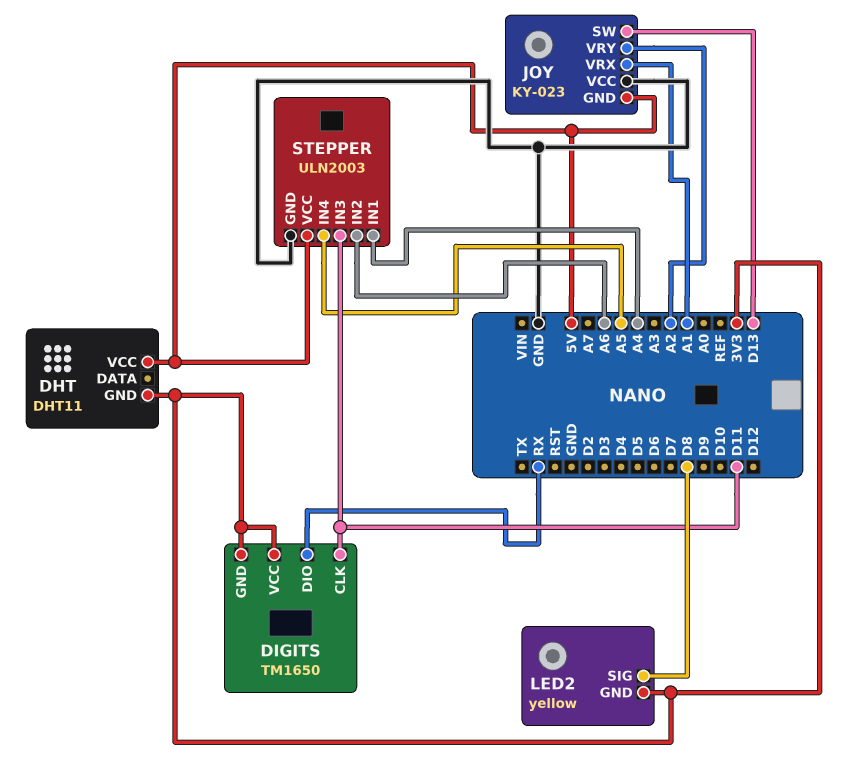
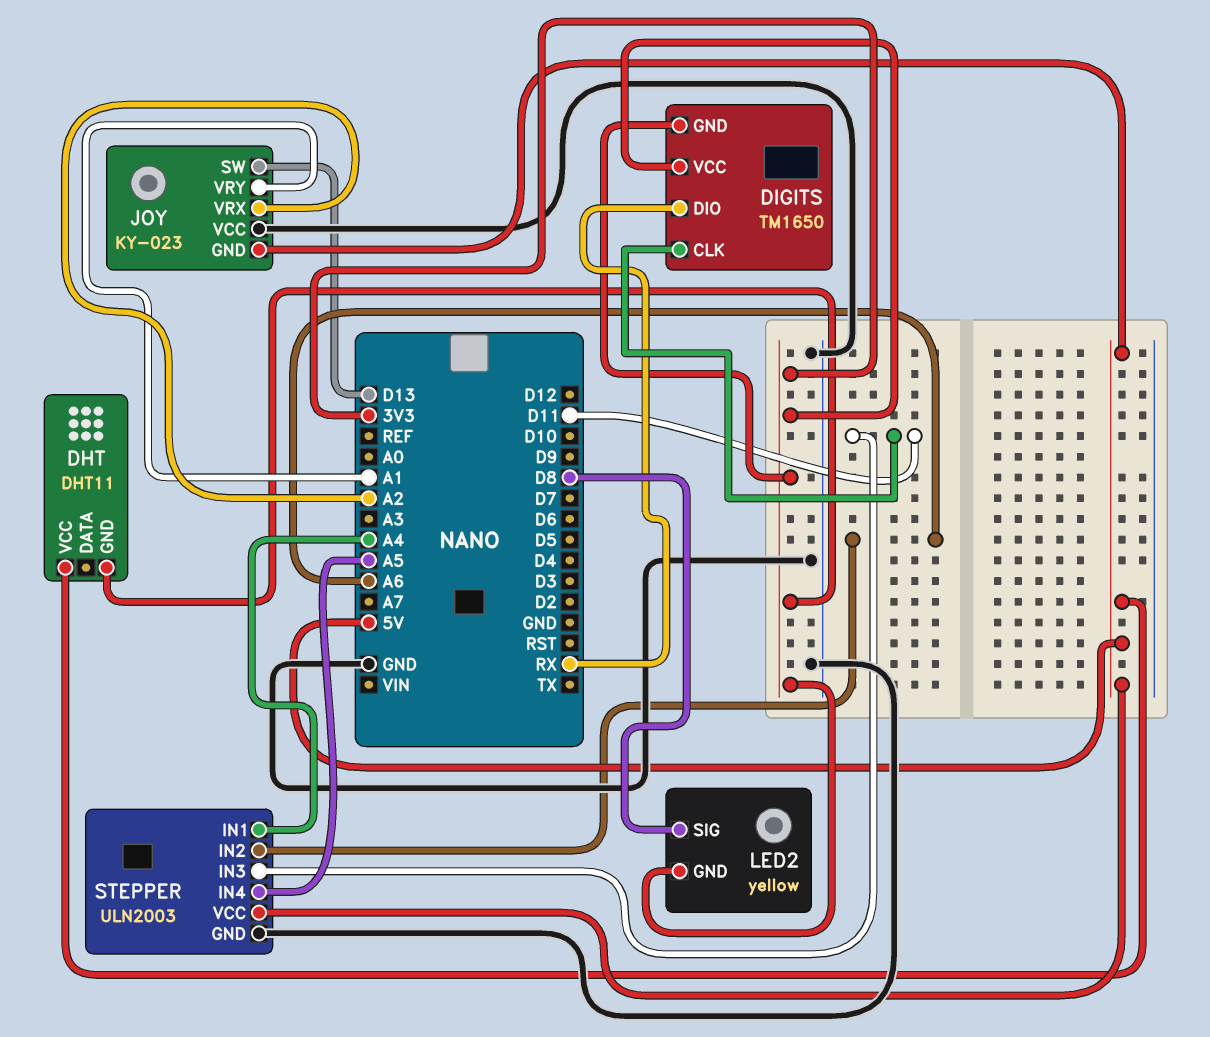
JOY pin VRX: A1 -> A2
JOY pin VRY: A2 -> A1

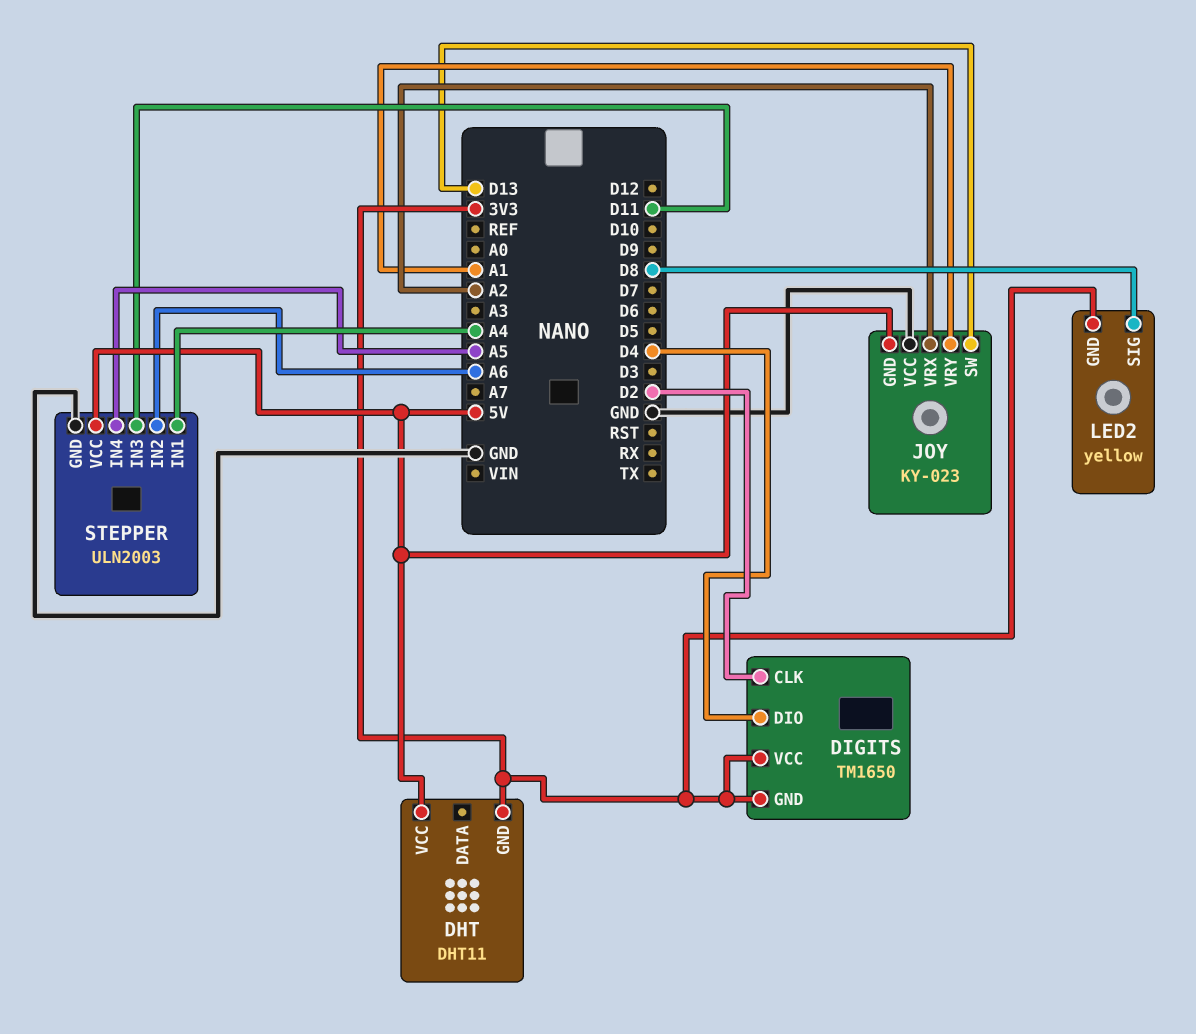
DIGITS pin CLK: D11 -> D2
DIGITS pin DIO: RX -> D4

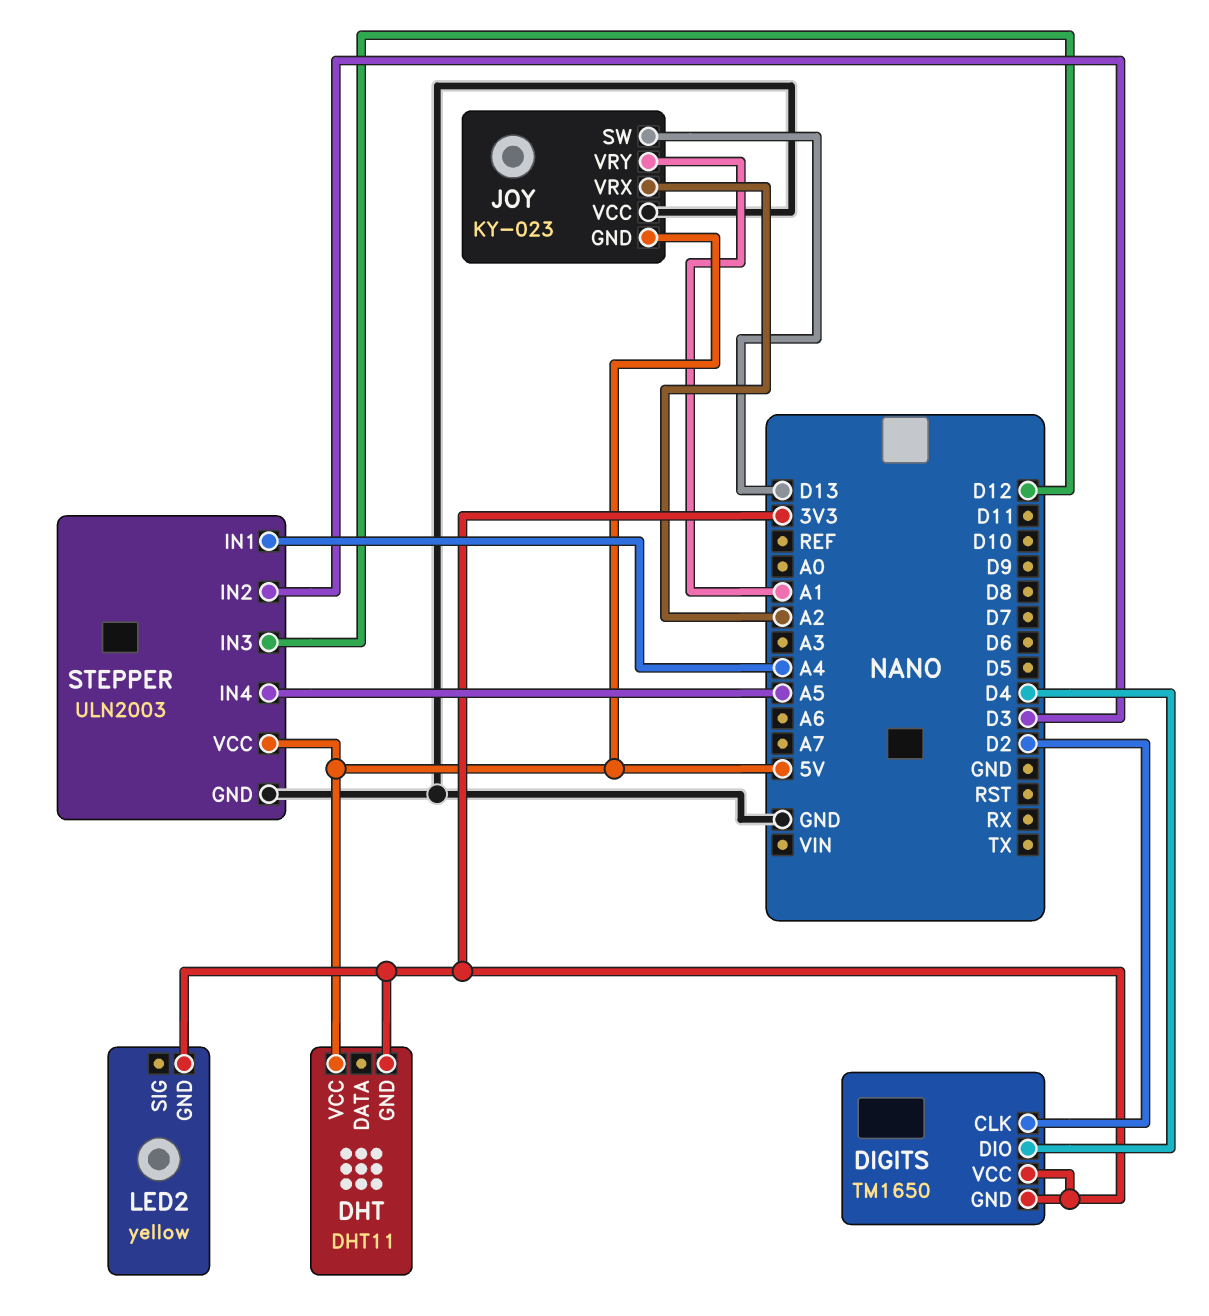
LED2 pin SIG: D8 -> none
STEPPER pin IN2: A6 -> D3
STEPPER pin IN3: D11 -> D12

